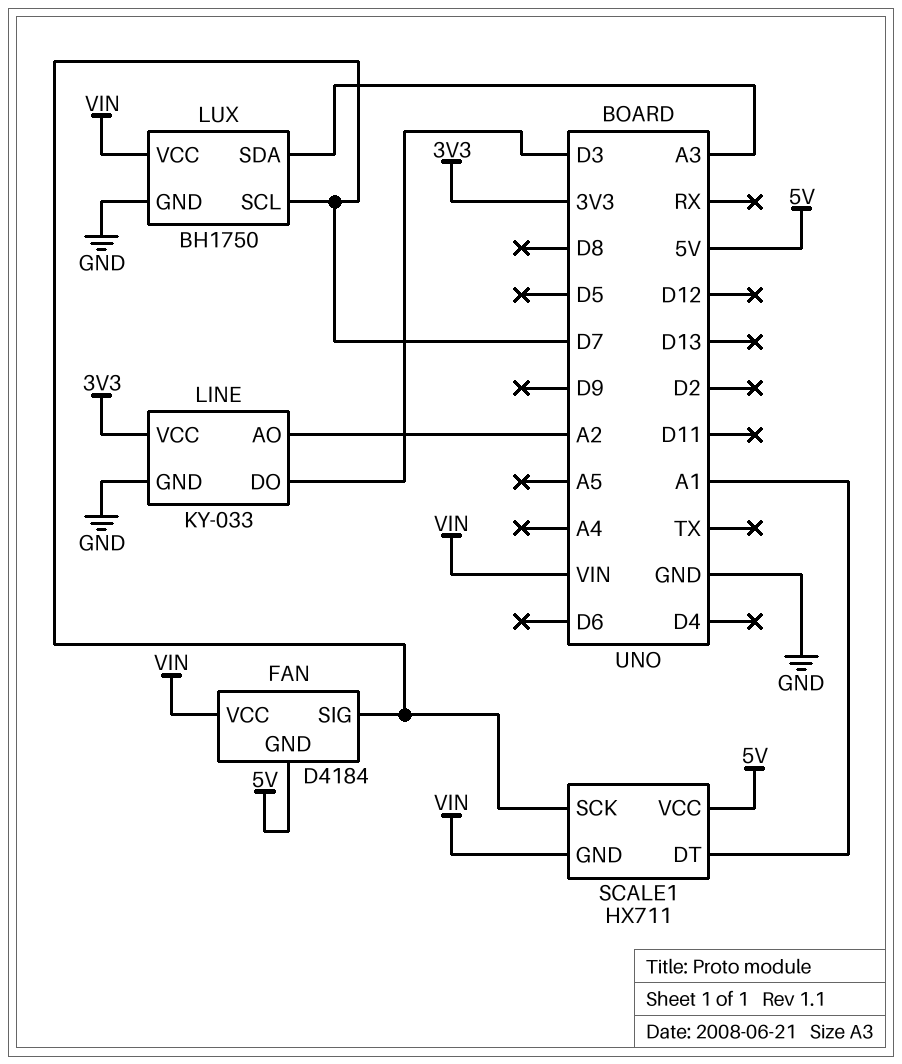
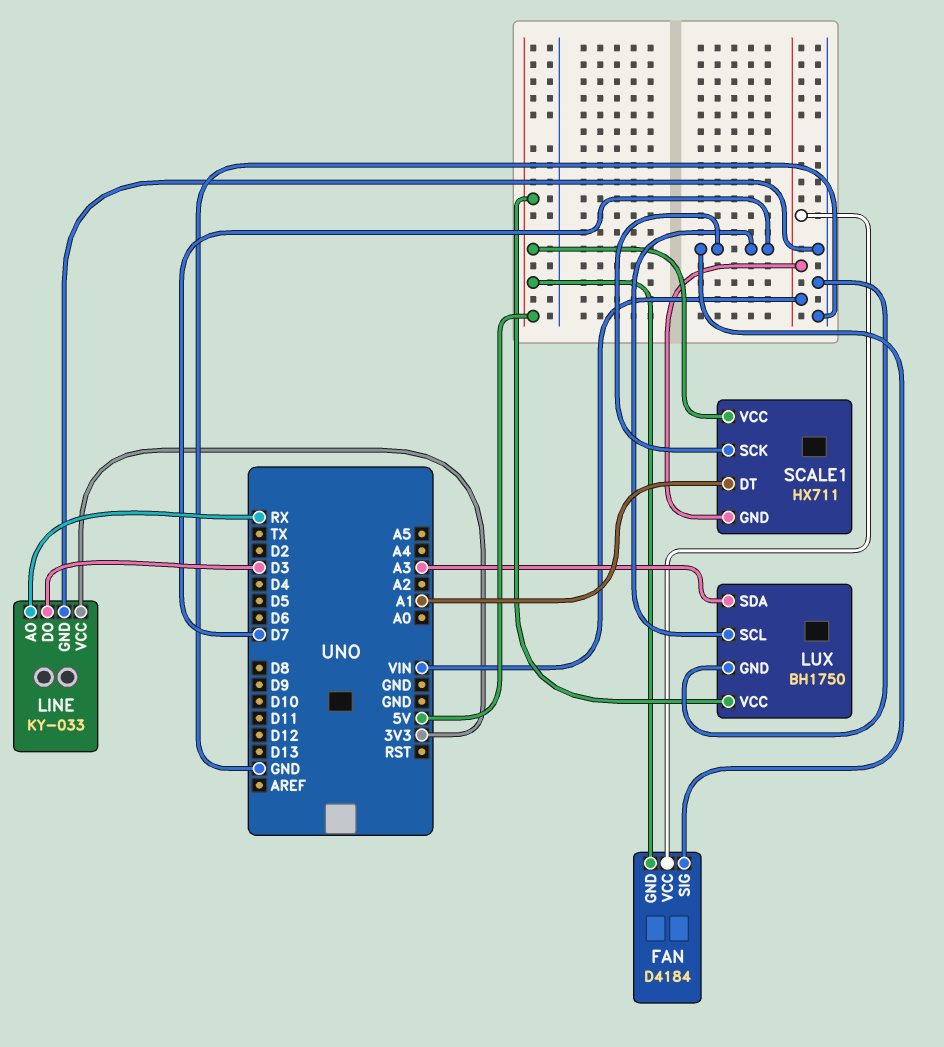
LINE pin AO: A2 -> RX
LUX pin VCC: VIN -> 5V

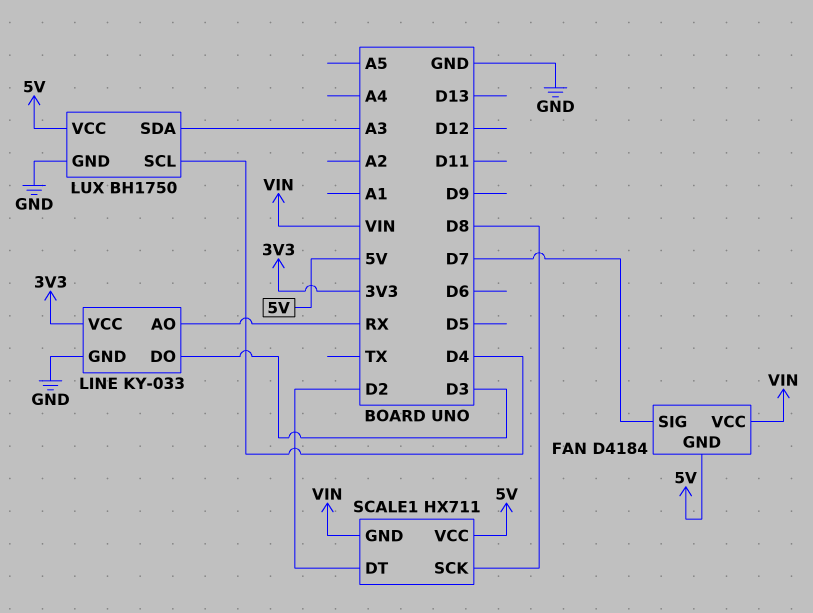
LUX pin SCL: D7 -> D4
SCALE1 pin DT: A1 -> D2
SCALE1 pin SCK: D7 -> D8

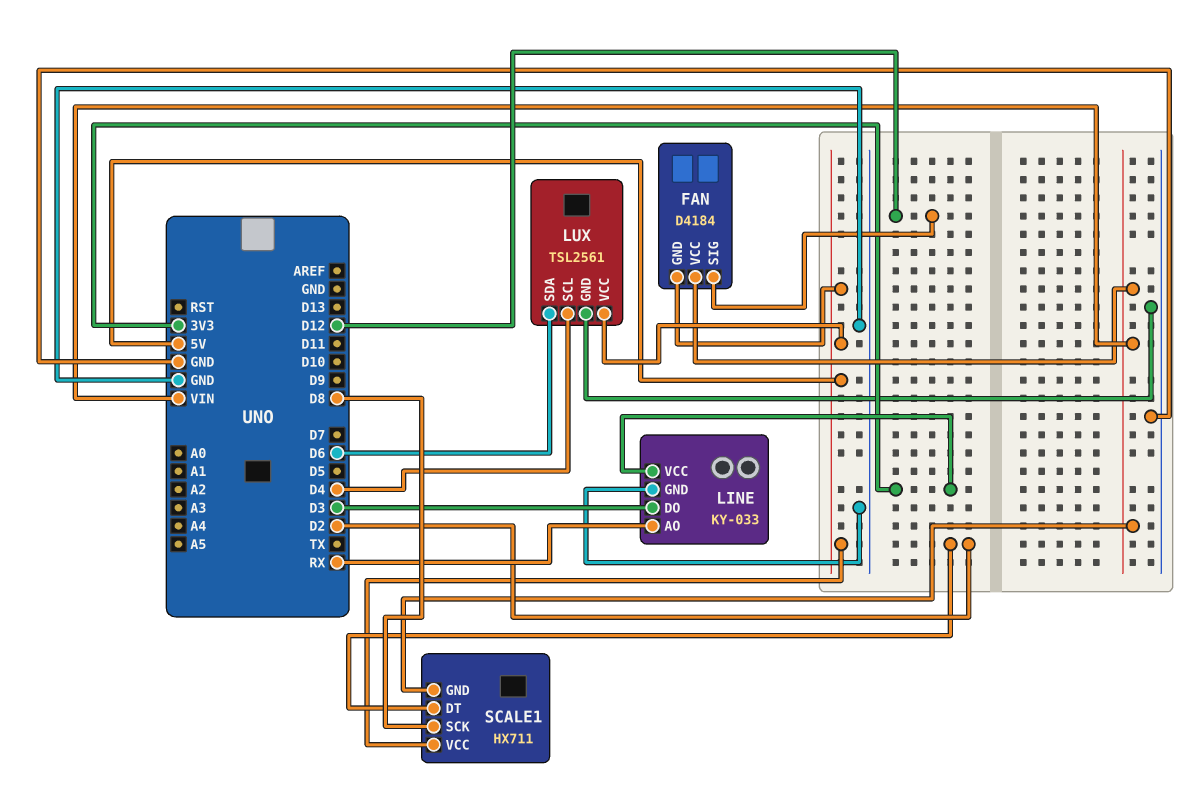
FAN pin SIG: D7 -> D12
LUX: BH1750 -> TSL2561
LUX pin SDA: A3 -> D6

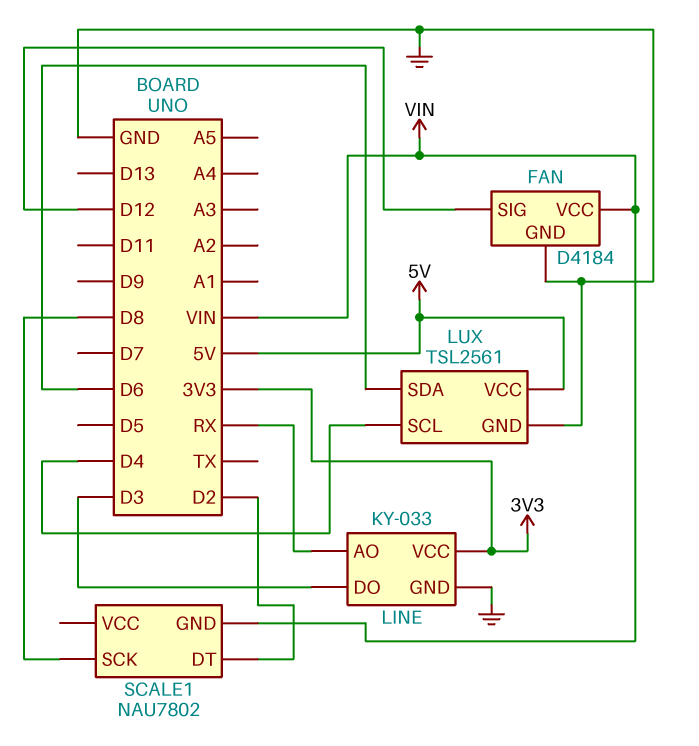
FAN pin GND: 5V -> GND
SCALE1: HX711 -> NAU7802
SCALE1 pin VCC: 5V -> none

